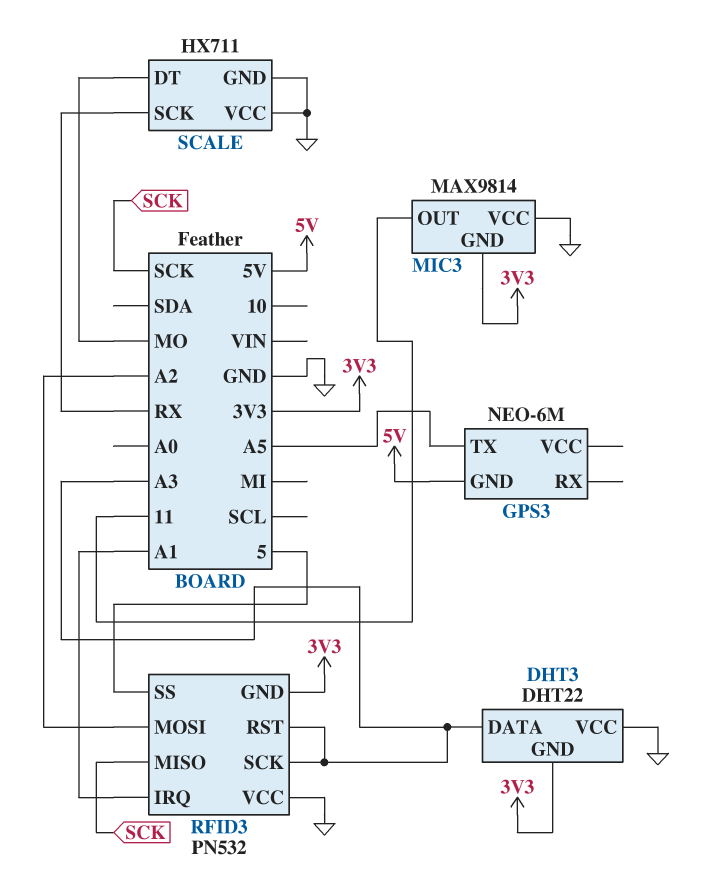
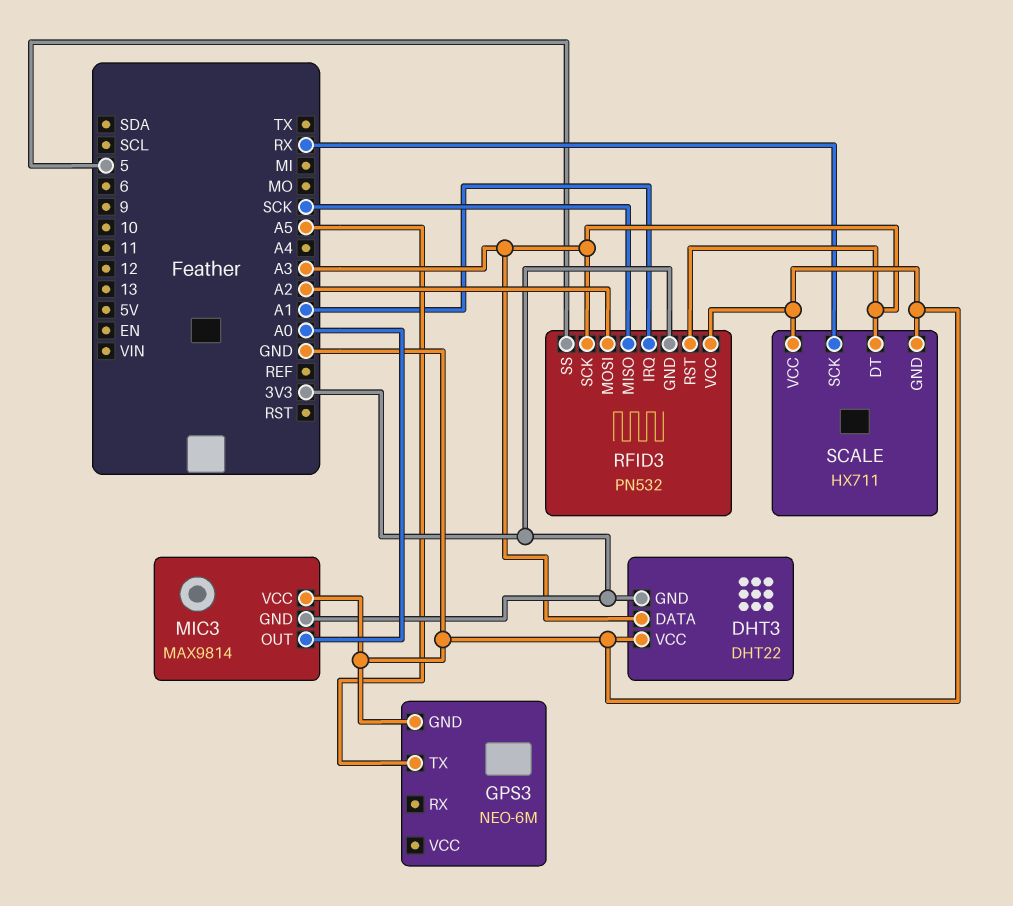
GPS3 pin GND: 5V -> GND
MIC3 pin OUT: 11 -> A0
SCALE pin DT: MO -> A3

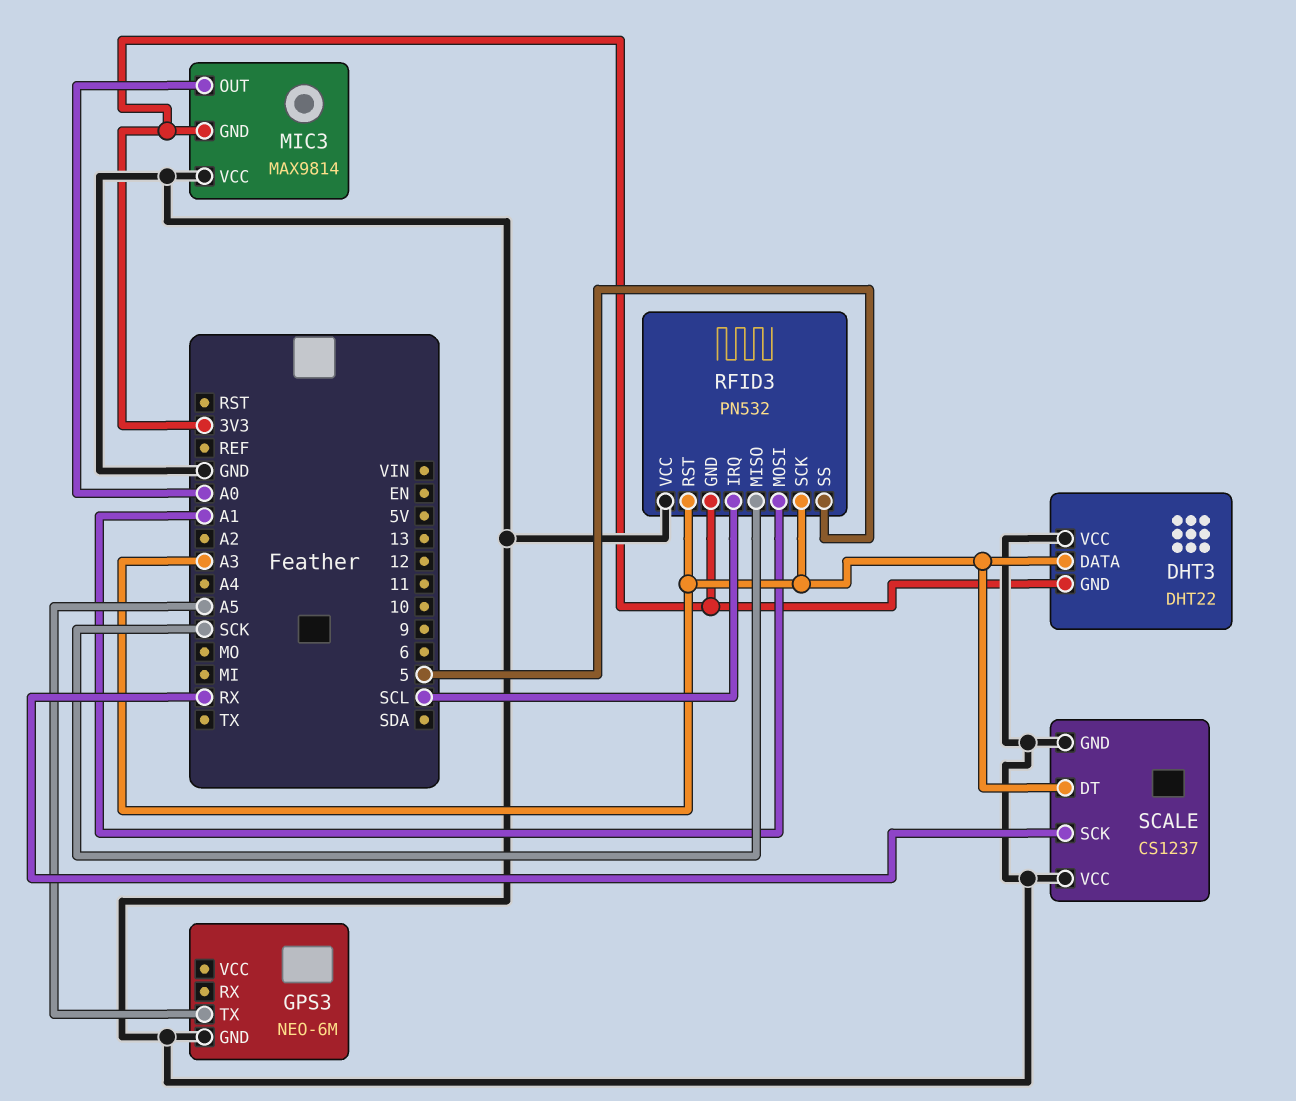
RFID3 pin IRQ: A1 -> SCL
RFID3 pin MOSI: A2 -> A1
SCALE: HX711 -> CS1237

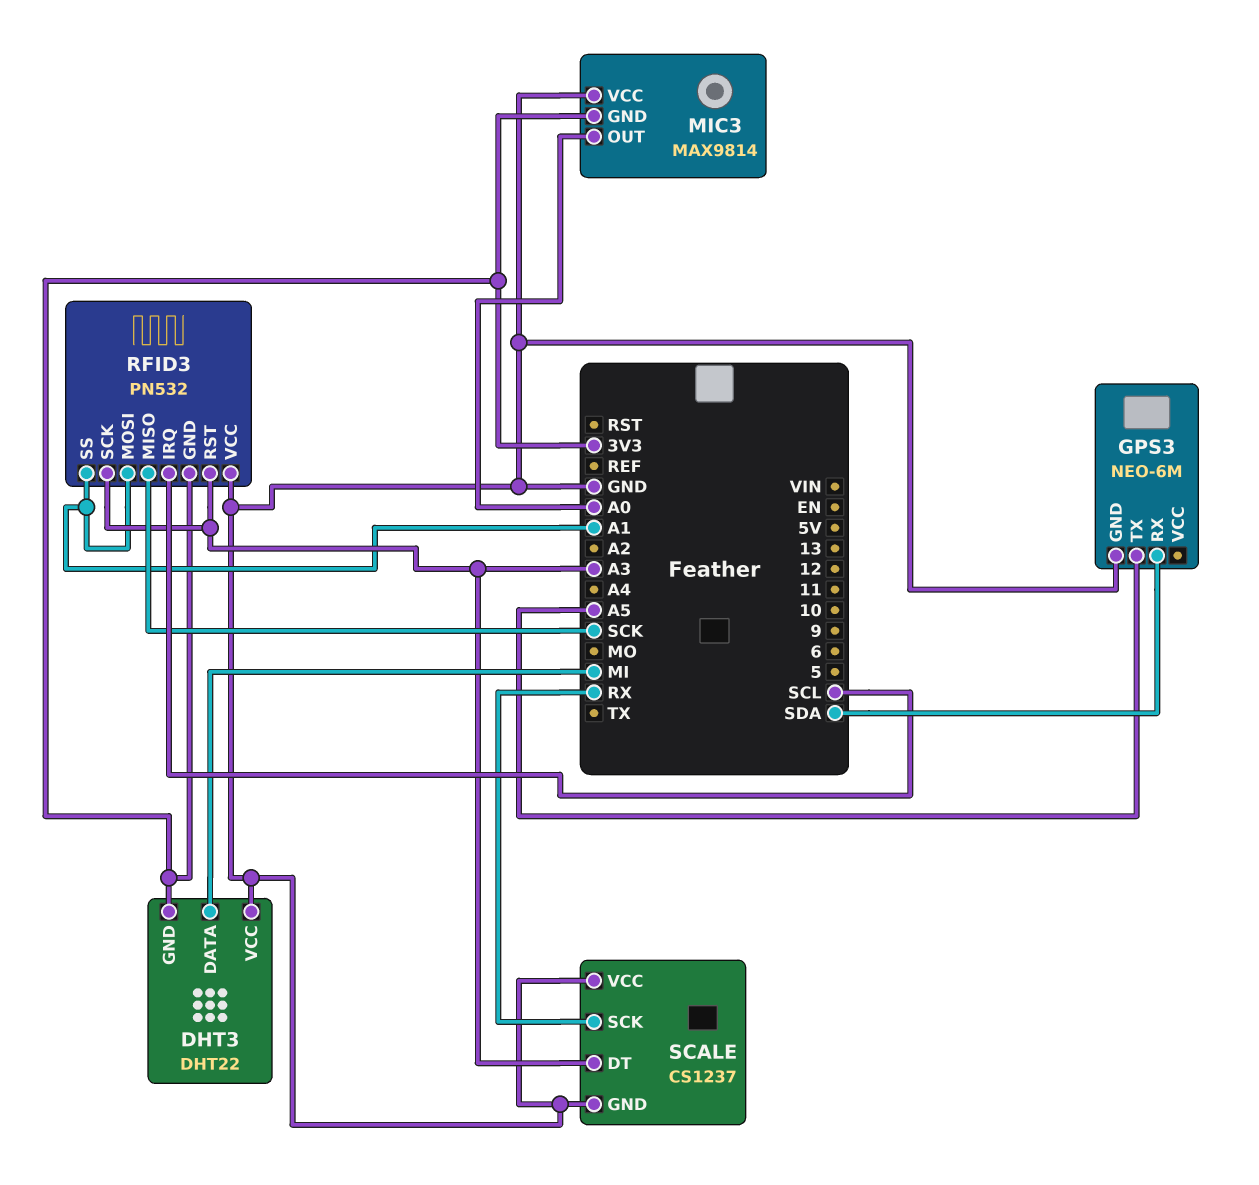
DHT3 pin DATA: A3 -> MI
GPS3 pin RX: none -> SDA
RFID3 pin SS: 5 -> A1

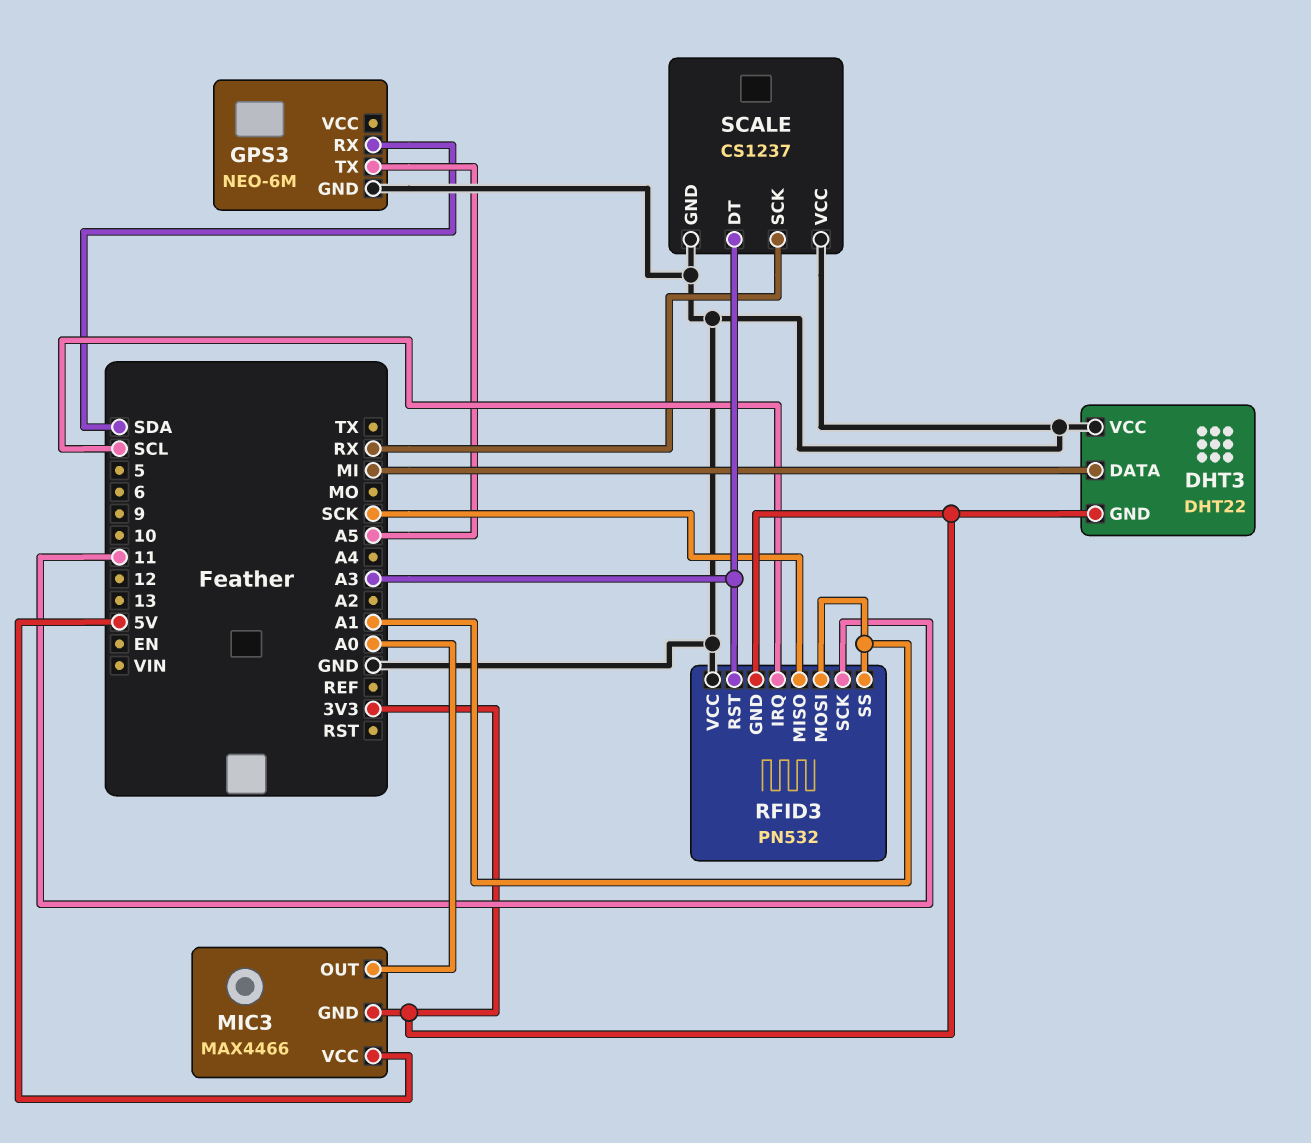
MIC3: MAX9814 -> MAX4466
MIC3 pin VCC: GND -> 5V
RFID3 pin SCK: A3 -> 11

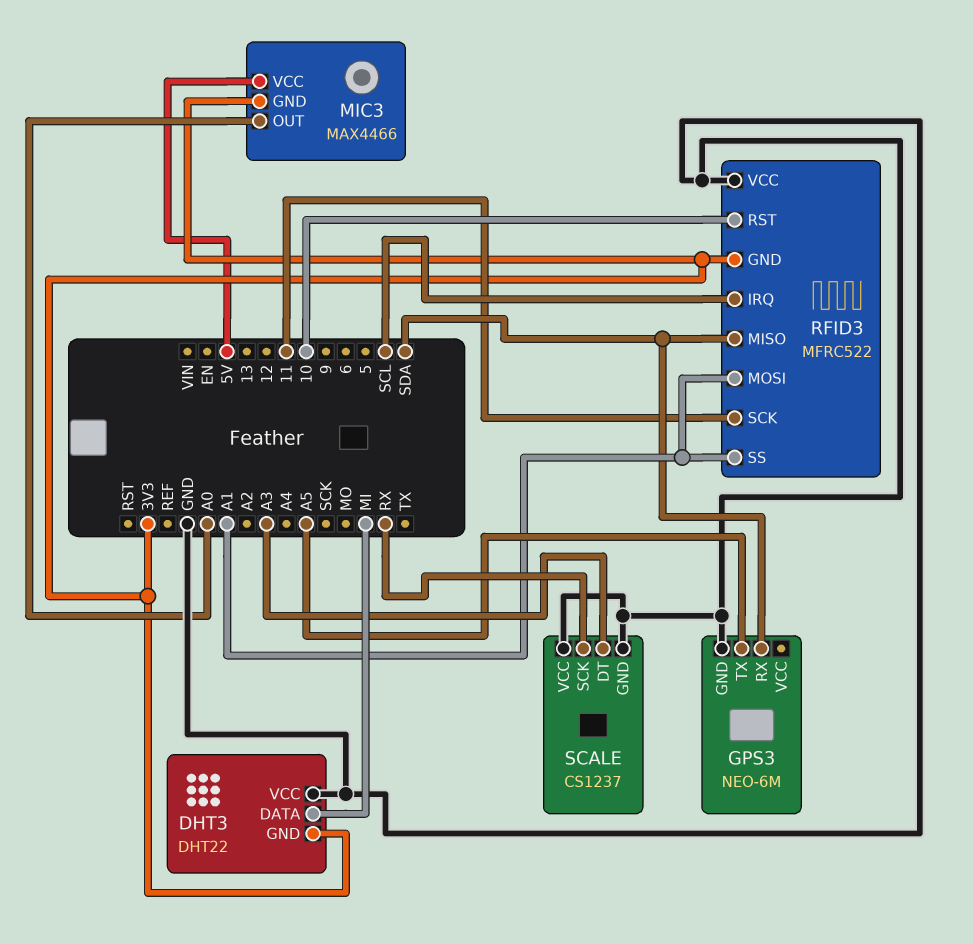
RFID3: PN532 -> MFRC522
RFID3 pin MISO: SCK -> SDA
RFID3 pin RST: A3 -> 10

